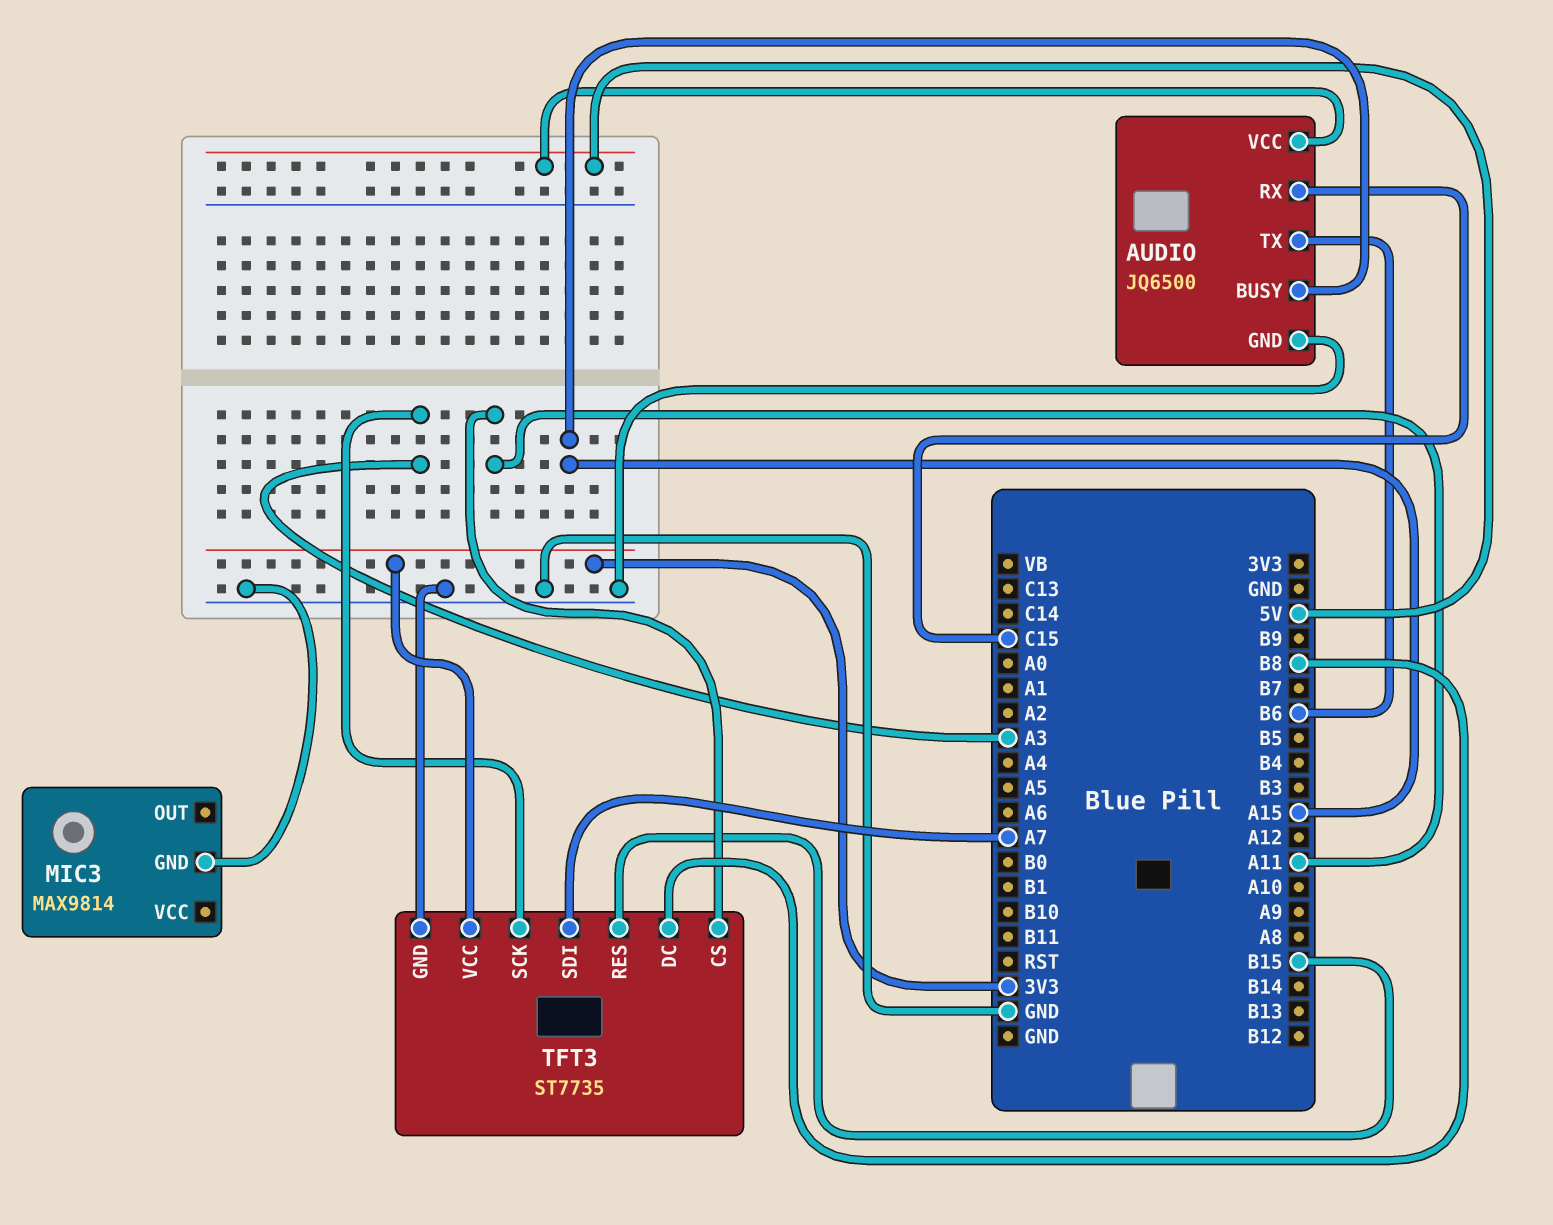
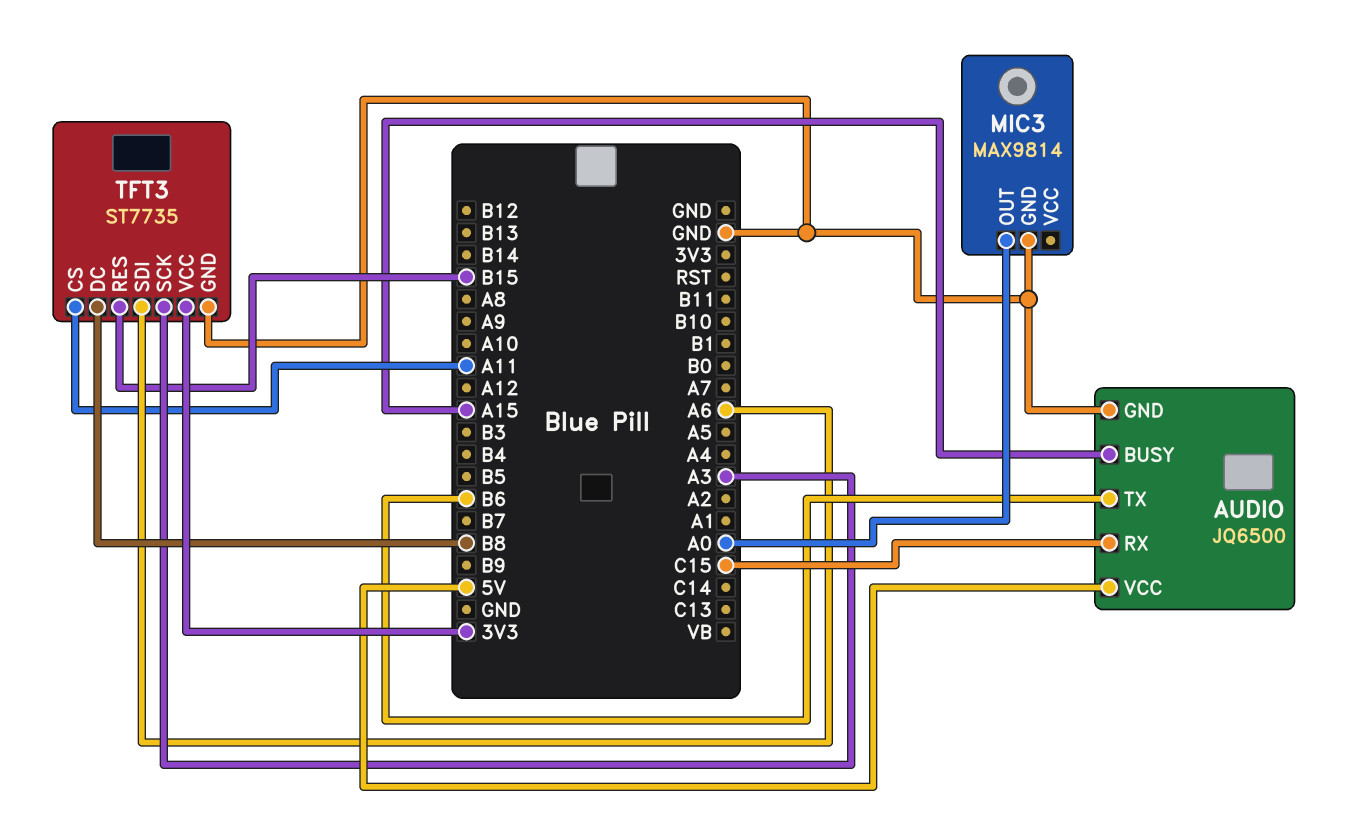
MIC3 pin OUT: none -> A0
TFT3 pin SDI: A7 -> A6

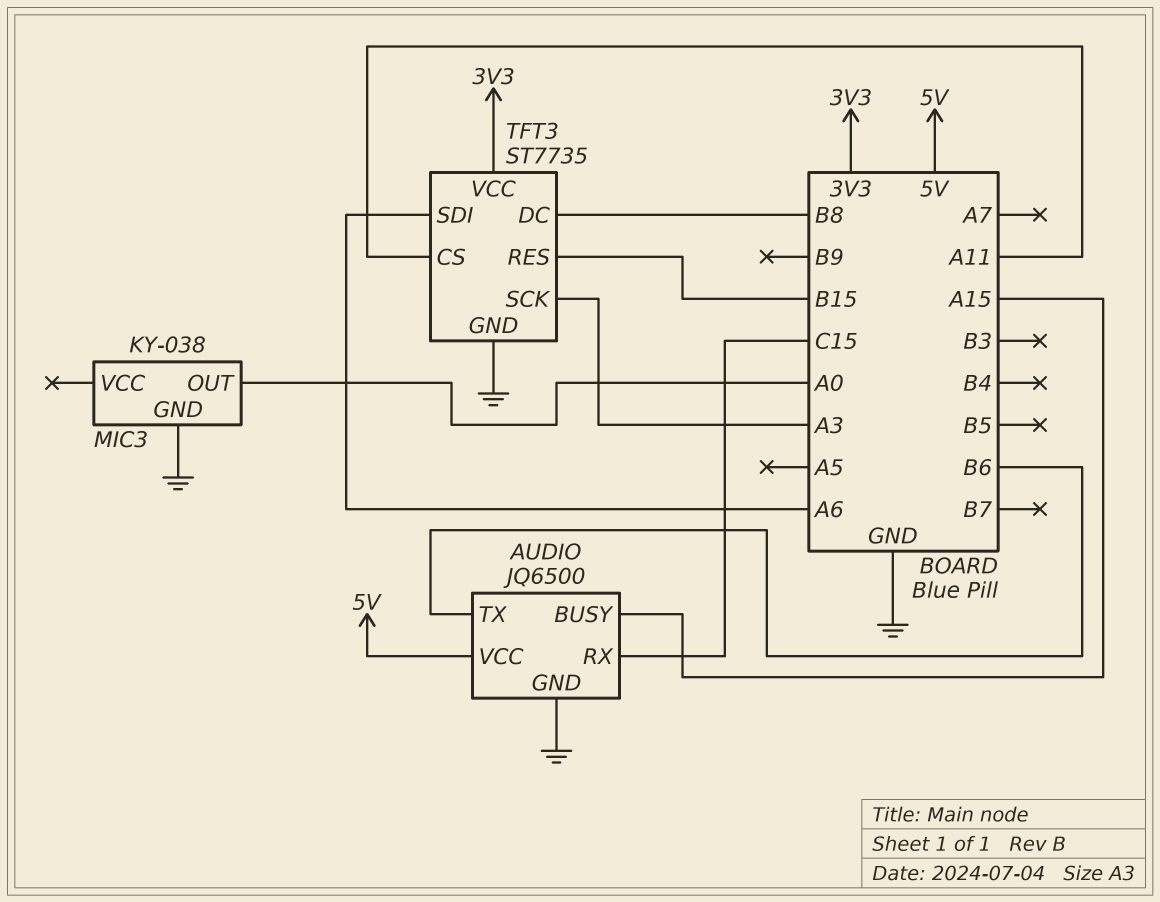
MIC3: MAX9814 -> KY-038

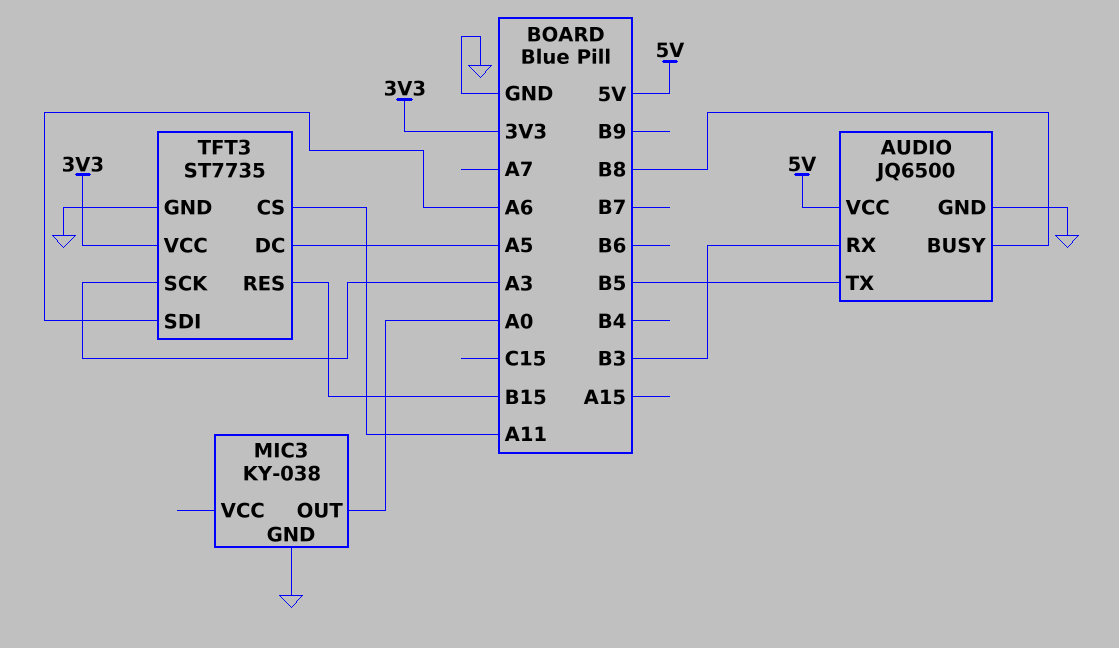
AUDIO pin BUSY: A15 -> B8
AUDIO pin RX: C15 -> B3
AUDIO pin TX: B6 -> B5
TFT3 pin DC: B8 -> A5

